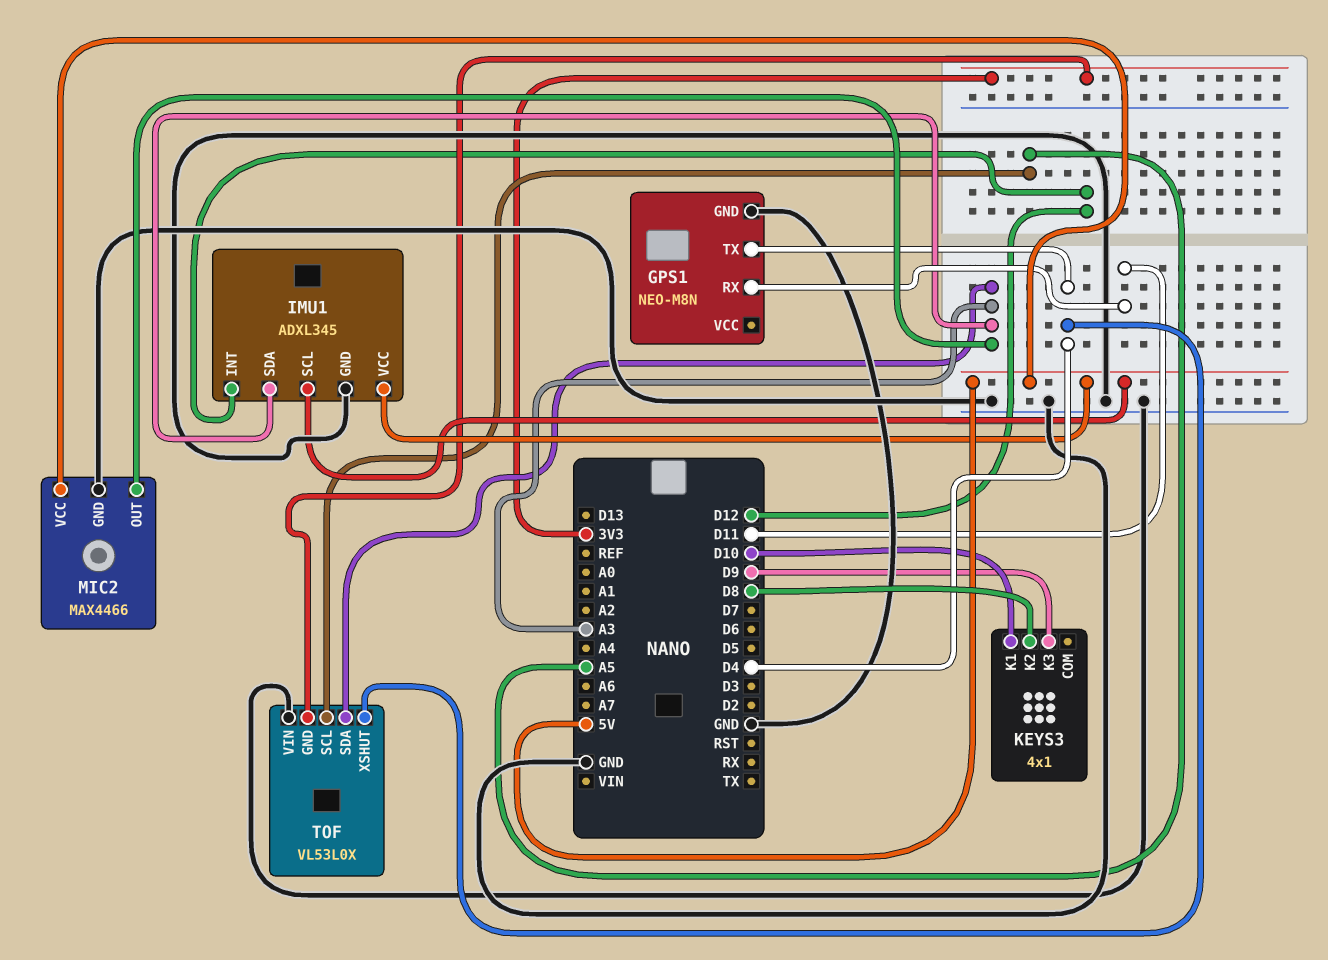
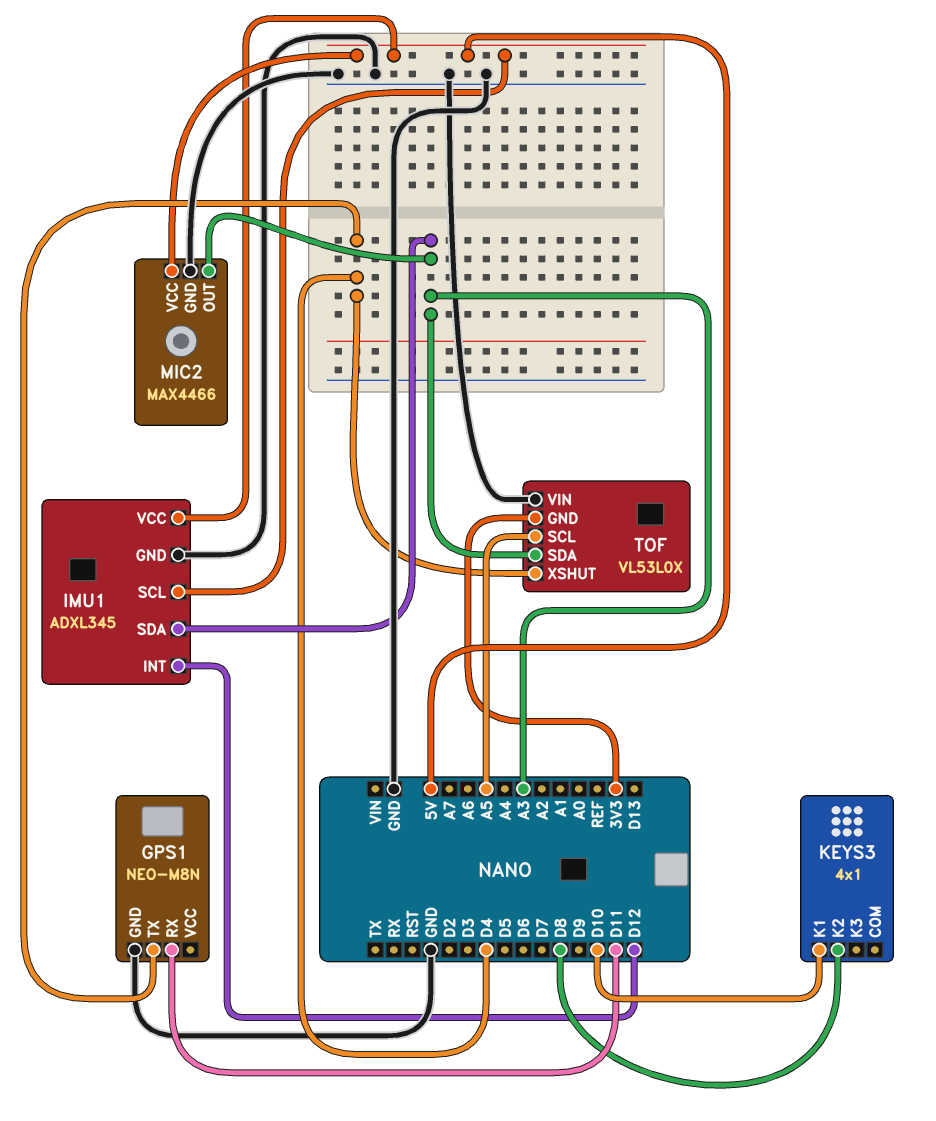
KEYS3 pin K3: D9 -> none

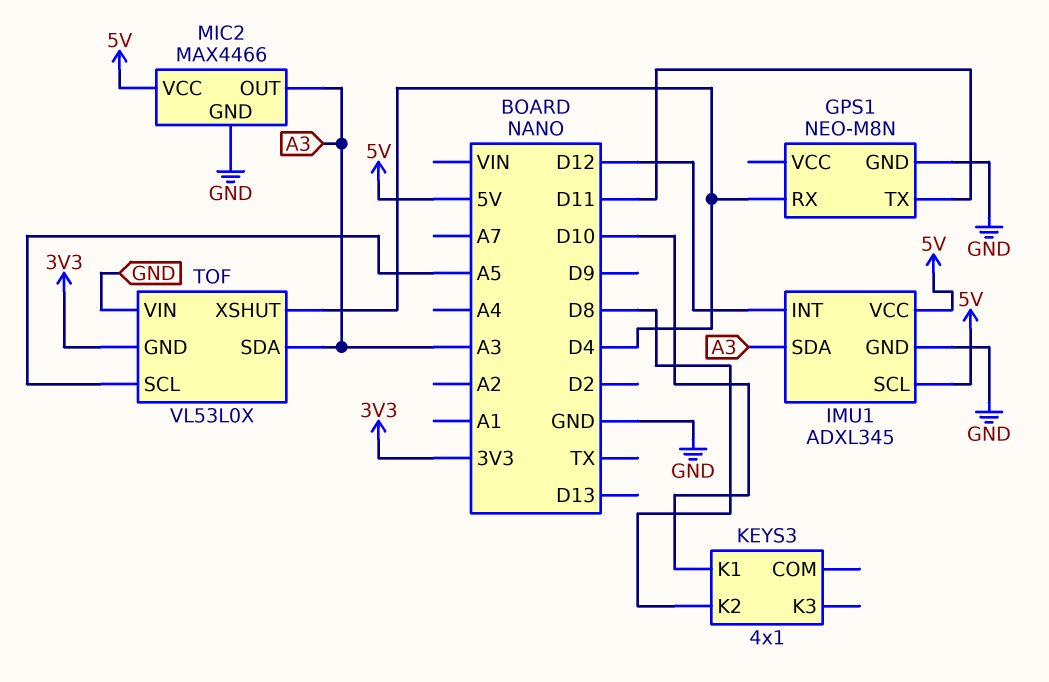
GPS1 pin RX: D11 -> D4
GPS1 pin TX: D4 -> D11

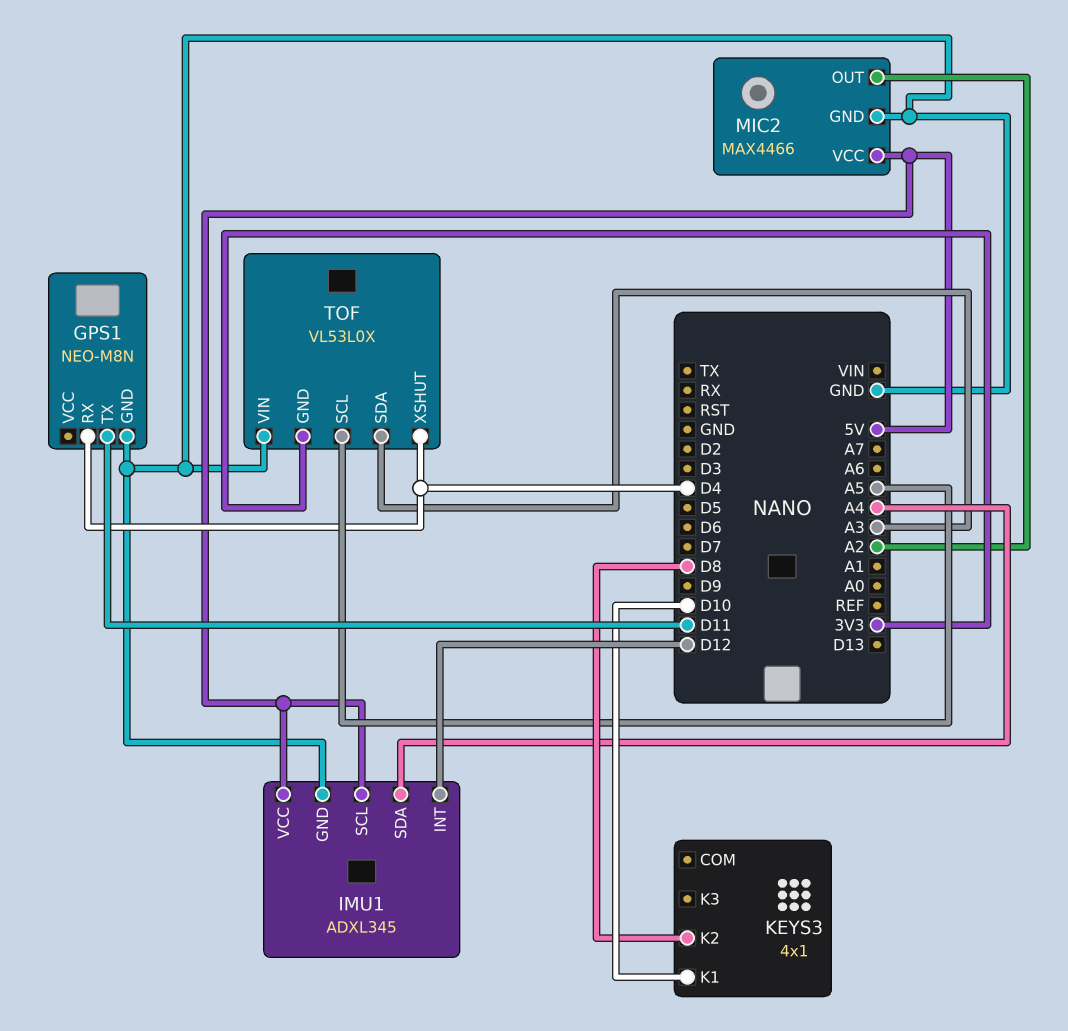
IMU1 pin SDA: A3 -> A4
MIC2 pin OUT: A3 -> A2

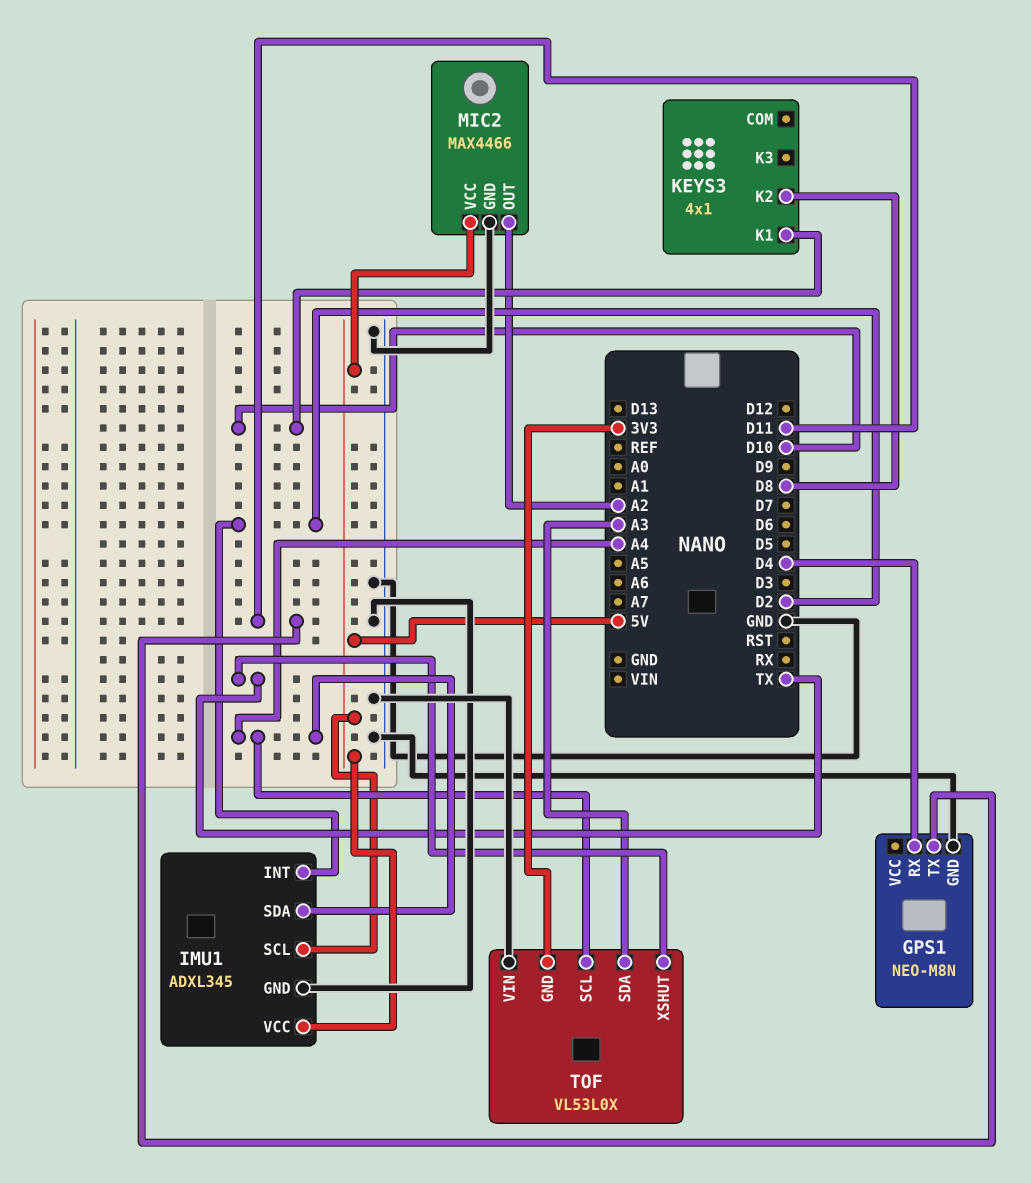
IMU1 pin INT: D12 -> D2
TOF pin SCL: A5 -> A4
TOF pin XSHUT: D4 -> TX

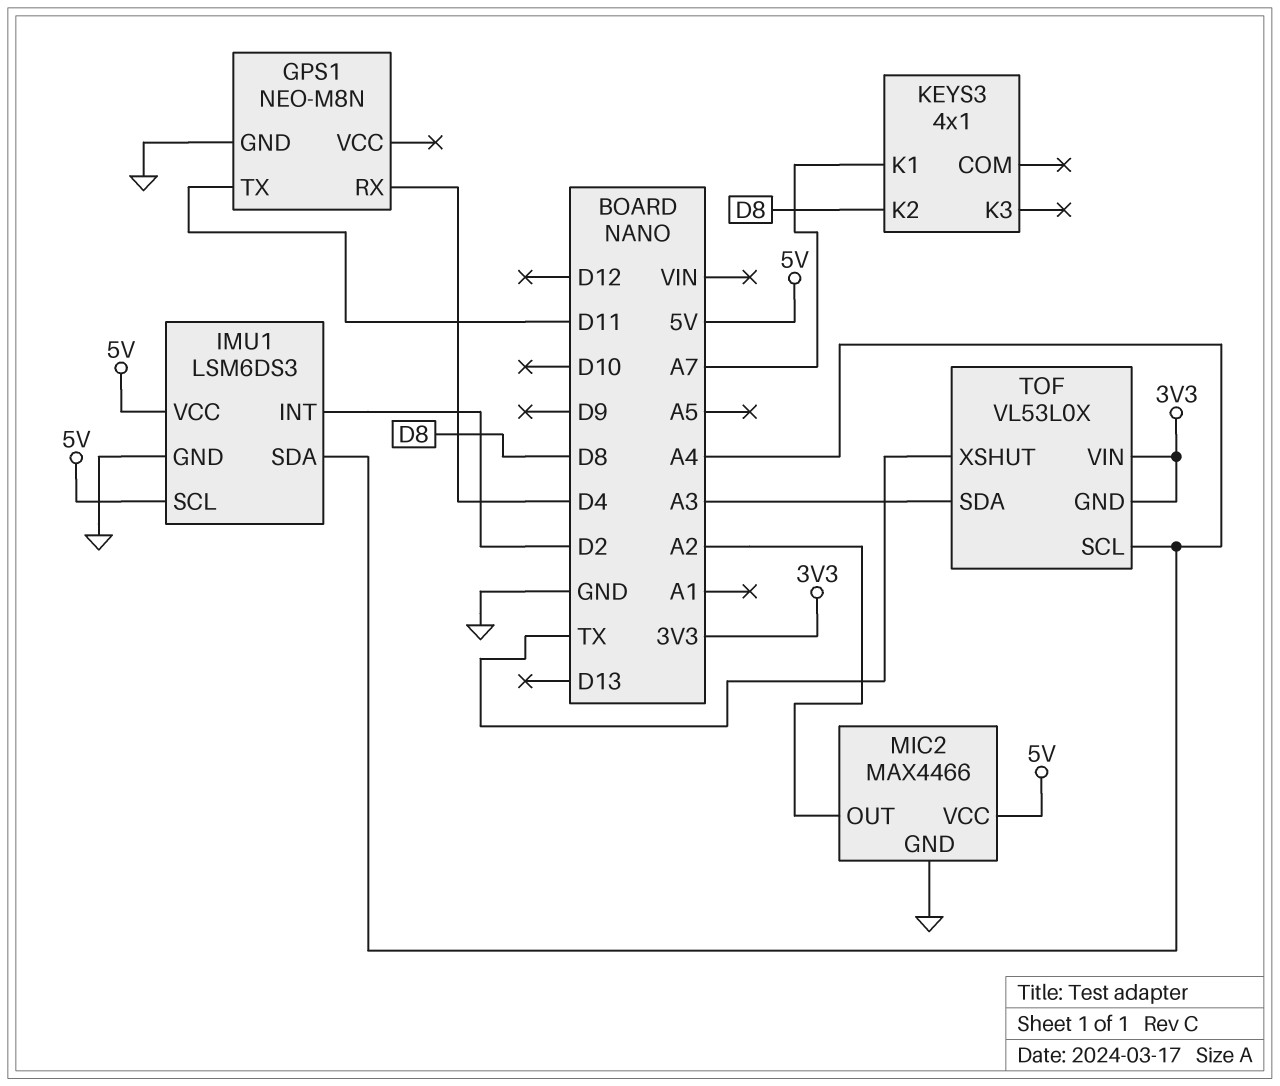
IMU1: ADXL345 -> LSM6DS3
KEYS3 pin K1: D10 -> A7
TOF pin VIN: GND -> 3V3

